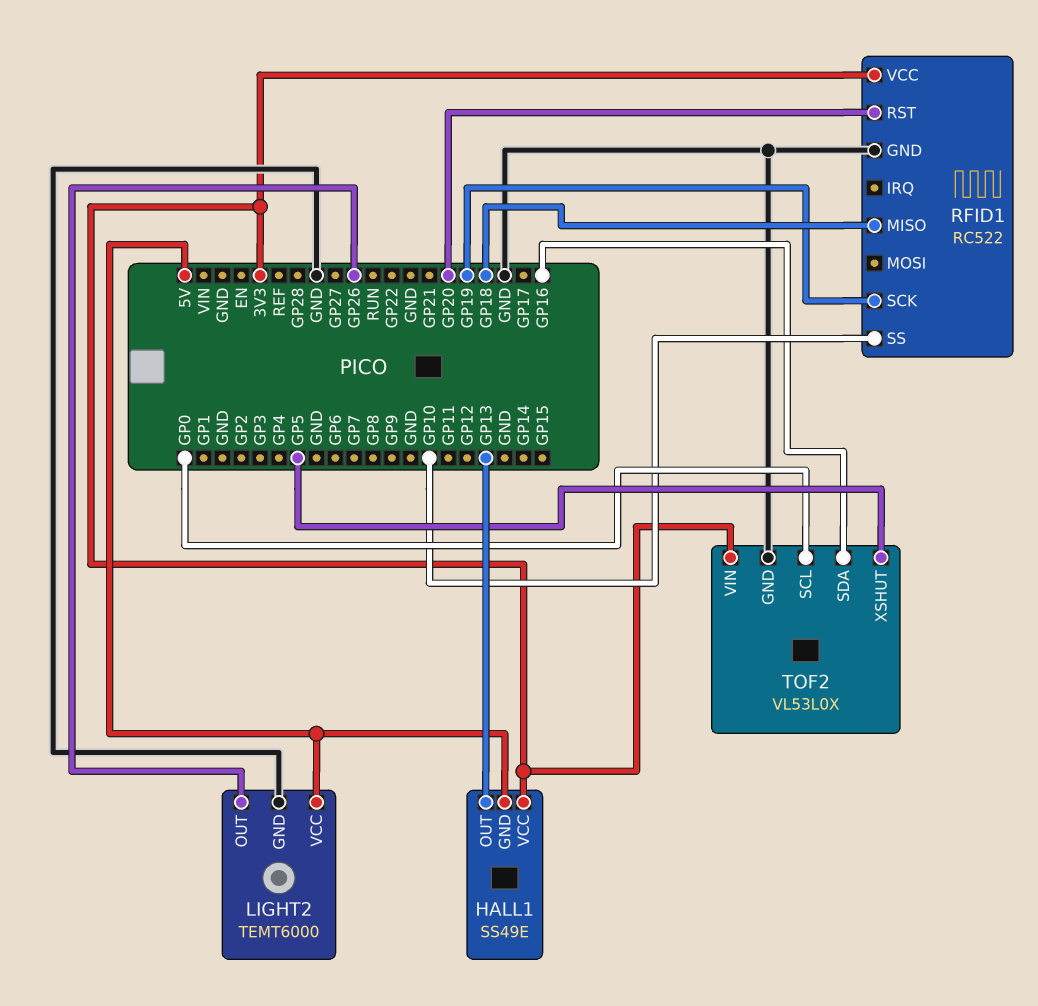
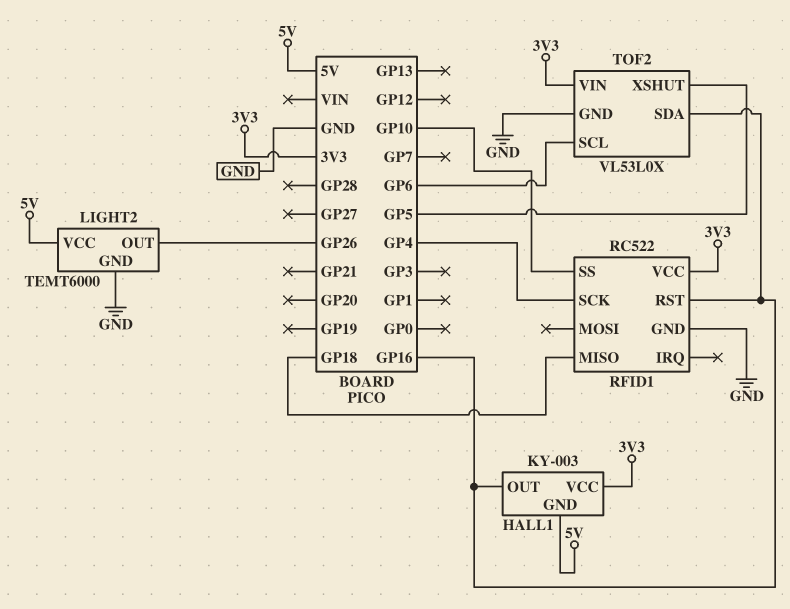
HALL1: SS49E -> KY-003
HALL1 pin OUT: GP13 -> GP16
RFID1 pin RST: GP20 -> GP16
RFID1 pin SCK: GP19 -> GP4
TOF2 pin SCL: GP0 -> GP6

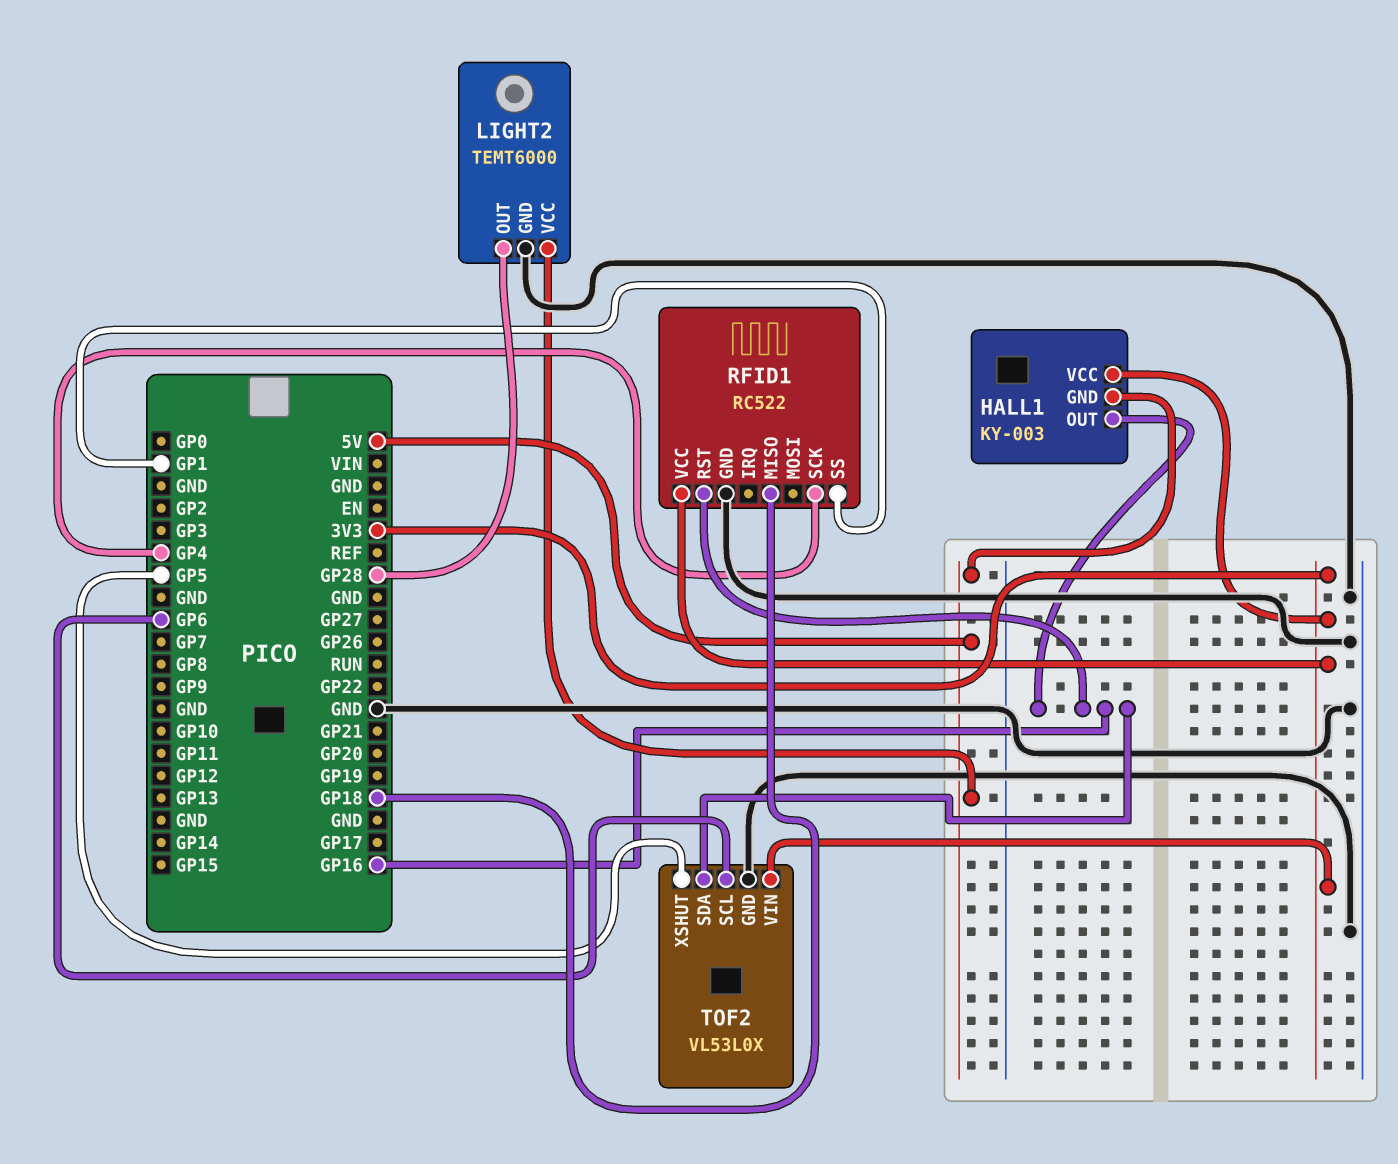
LIGHT2 pin OUT: GP26 -> GP28
RFID1 pin SS: GP10 -> GP1

